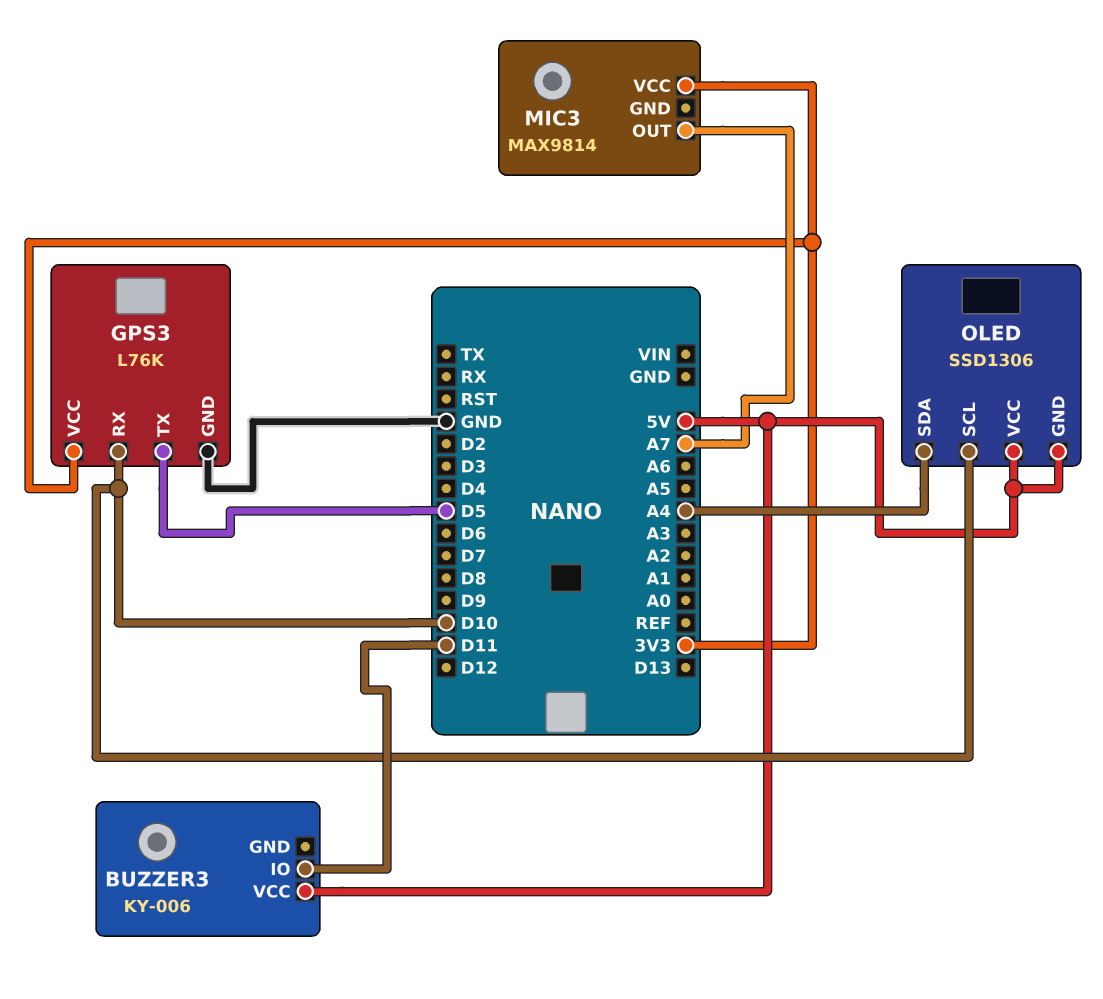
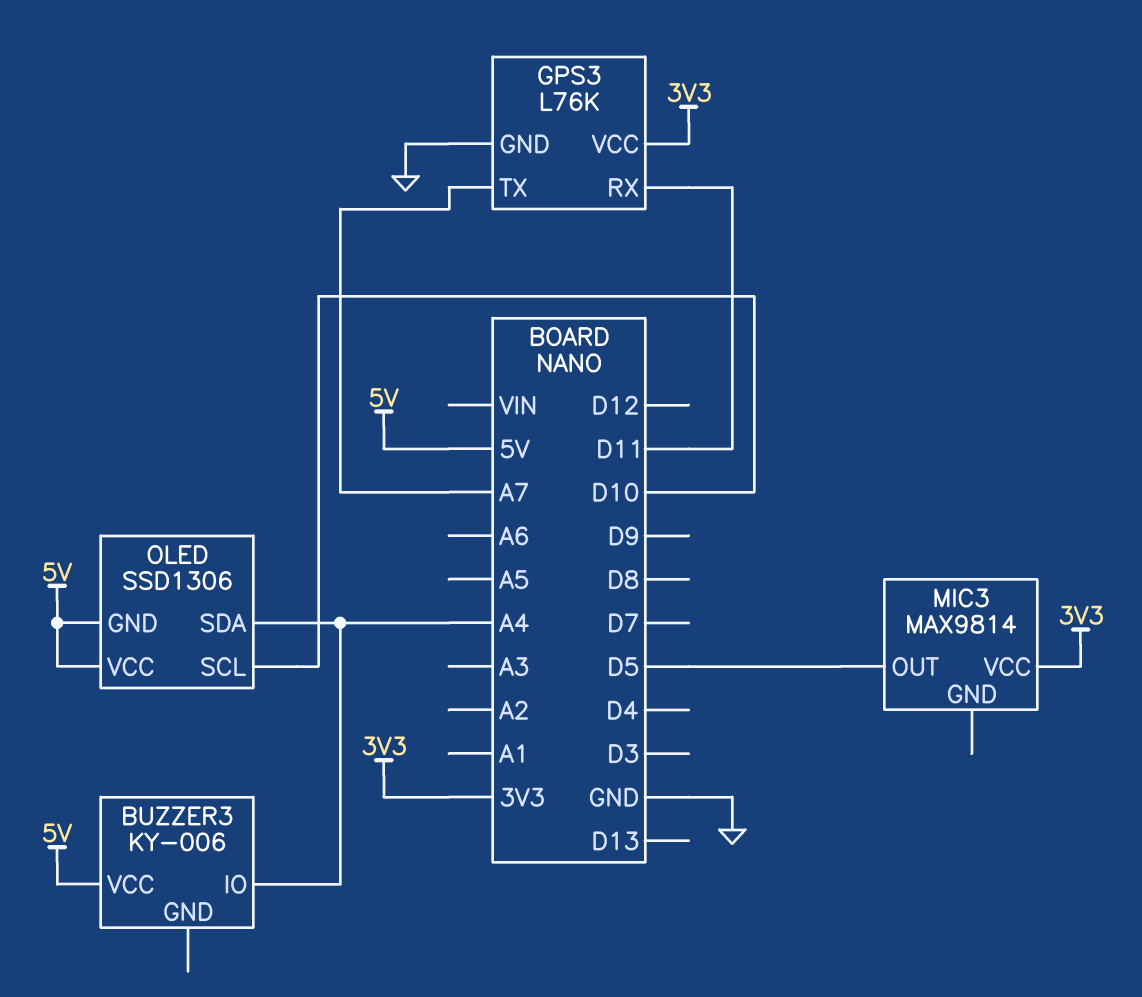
BUZZER3 pin IO: D11 -> A4
GPS3 pin RX: D10 -> D11
GPS3 pin TX: D5 -> A7
MIC3 pin OUT: A7 -> D5

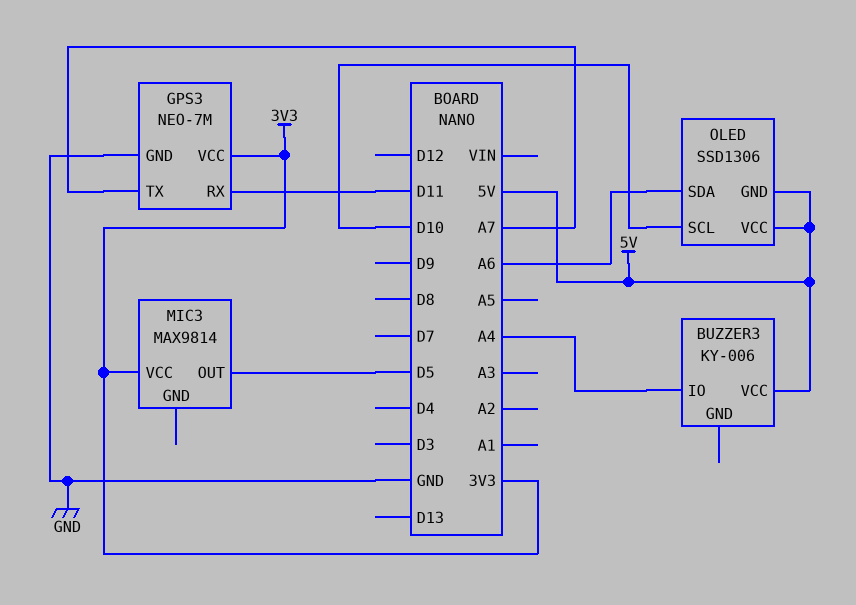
GPS3: L76K -> NEO-7M
OLED pin SDA: A4 -> A6

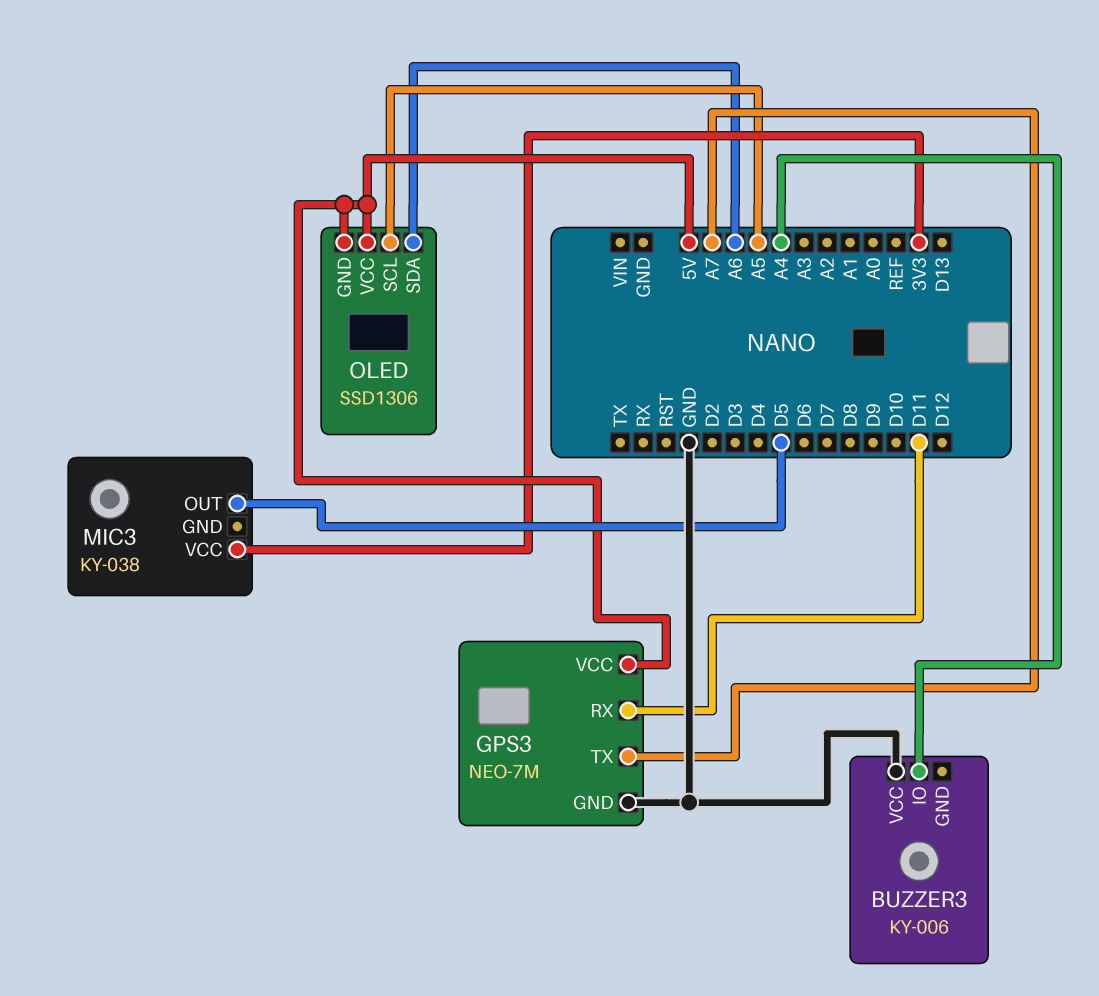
BUZZER3 pin VCC: 5V -> GND
GPS3 pin VCC: 3V3 -> 5V
MIC3: MAX9814 -> KY-038
OLED pin SCL: D10 -> A5

